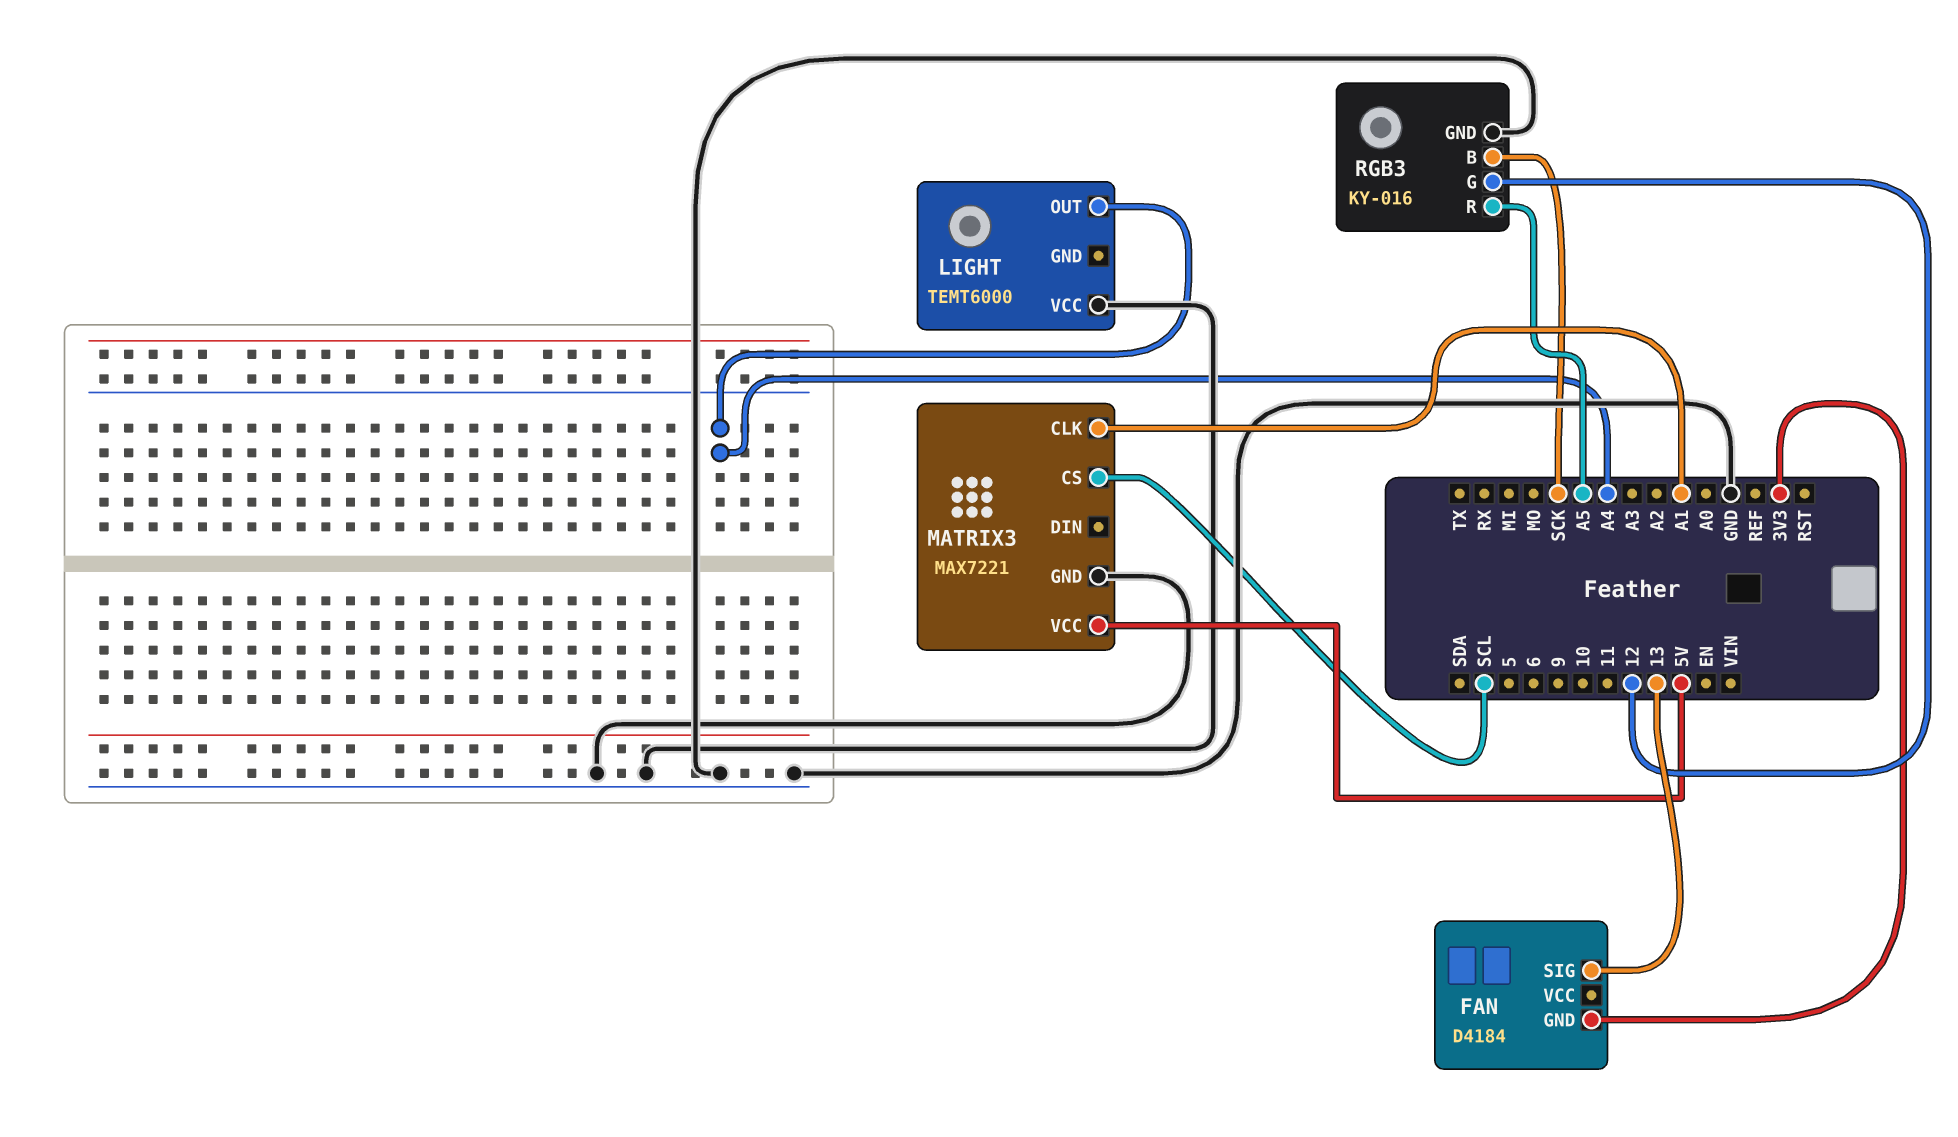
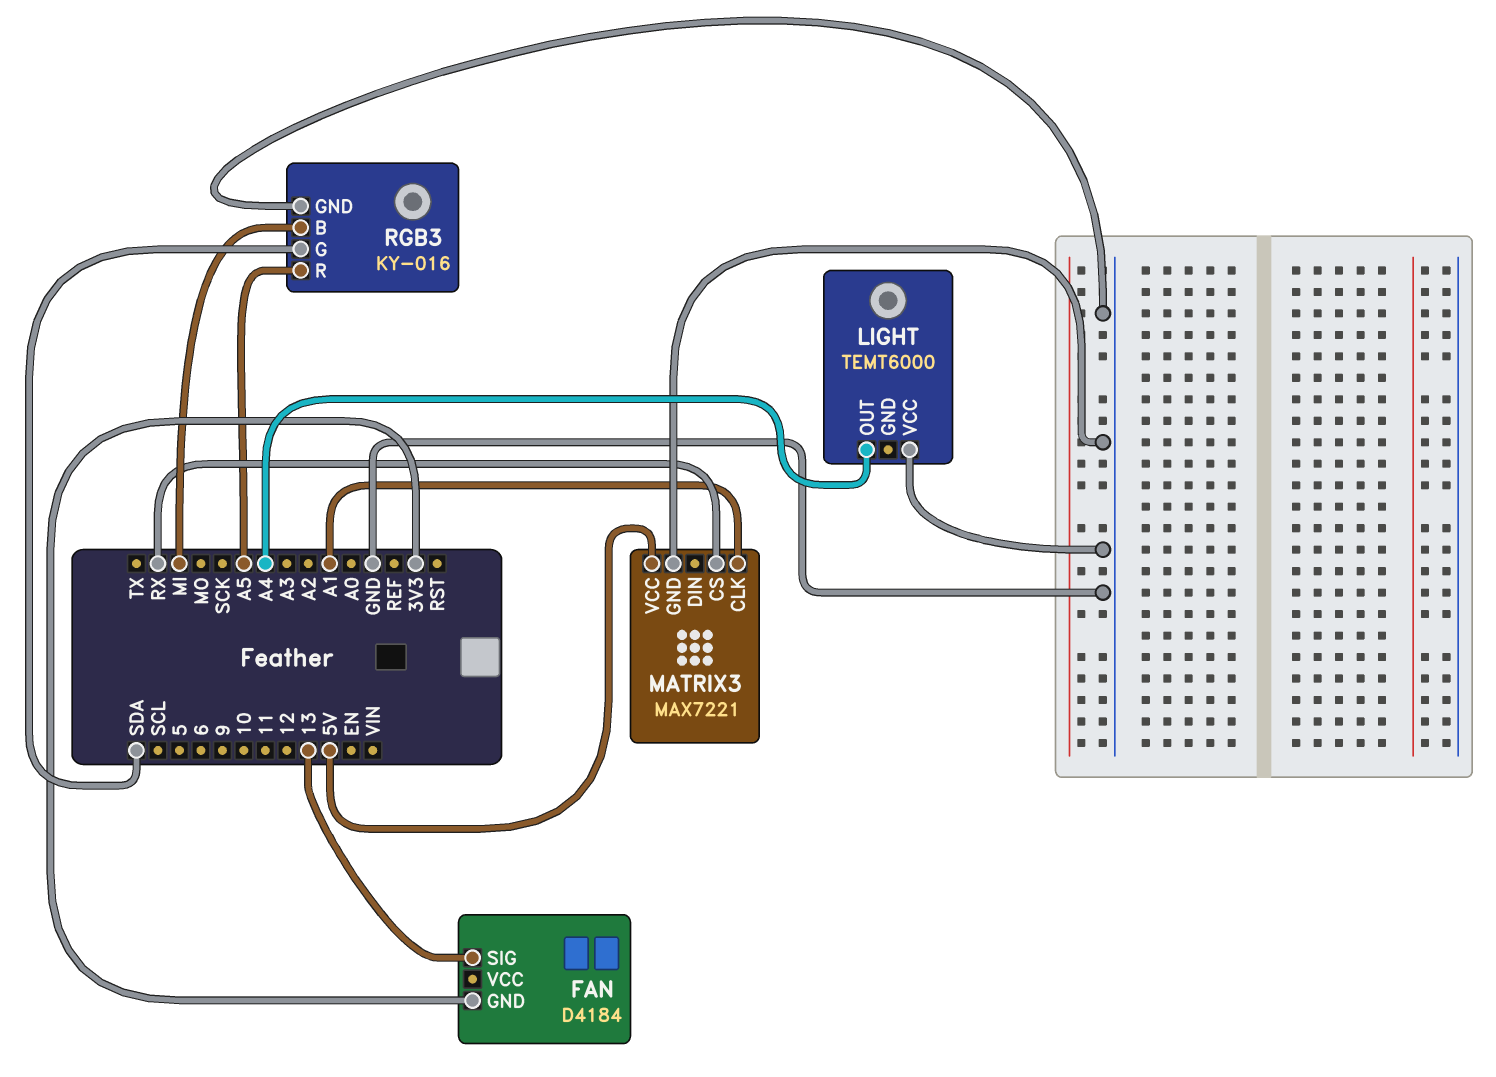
MATRIX3 pin CS: SCL -> RX
RGB3 pin B: SCK -> MI
RGB3 pin G: 12 -> SDA

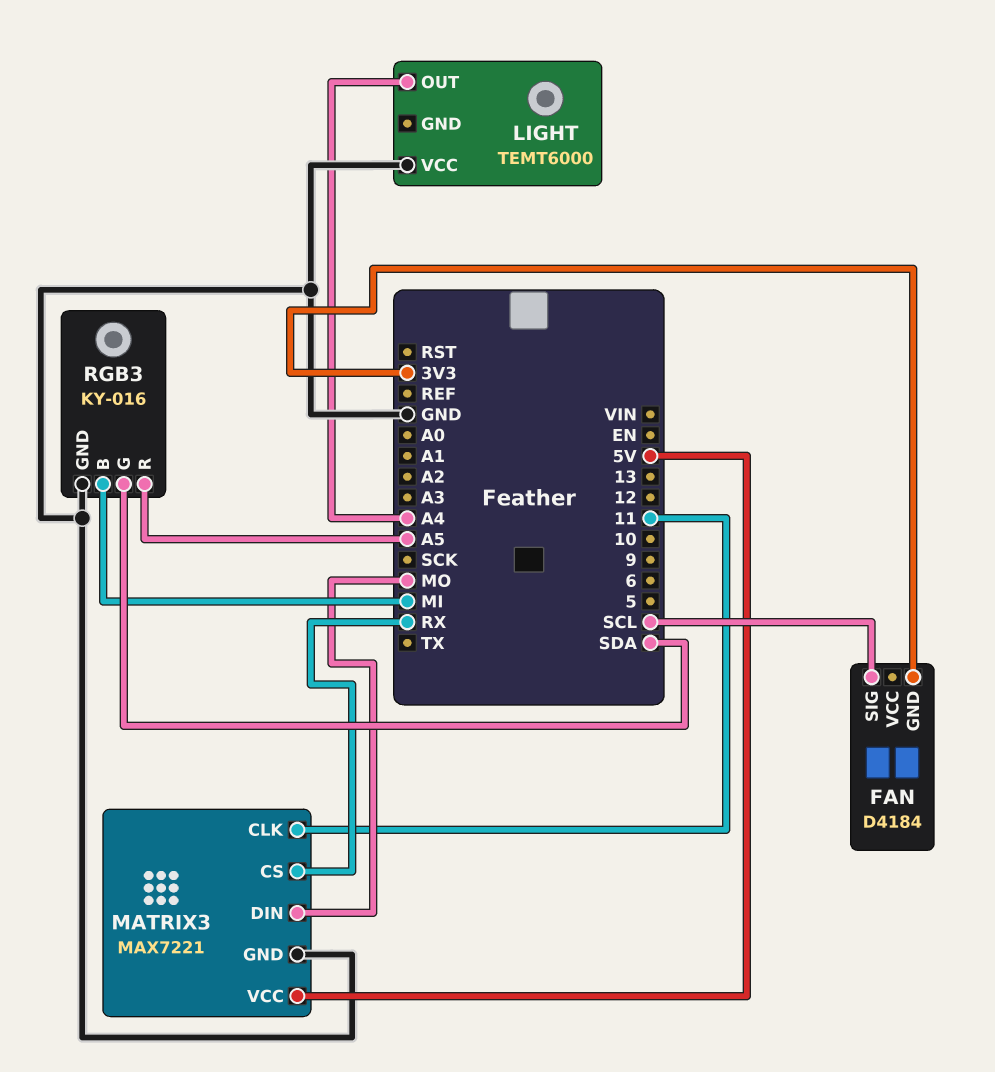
FAN pin SIG: 13 -> SCL
MATRIX3 pin CLK: A1 -> 11
MATRIX3 pin DIN: none -> MO

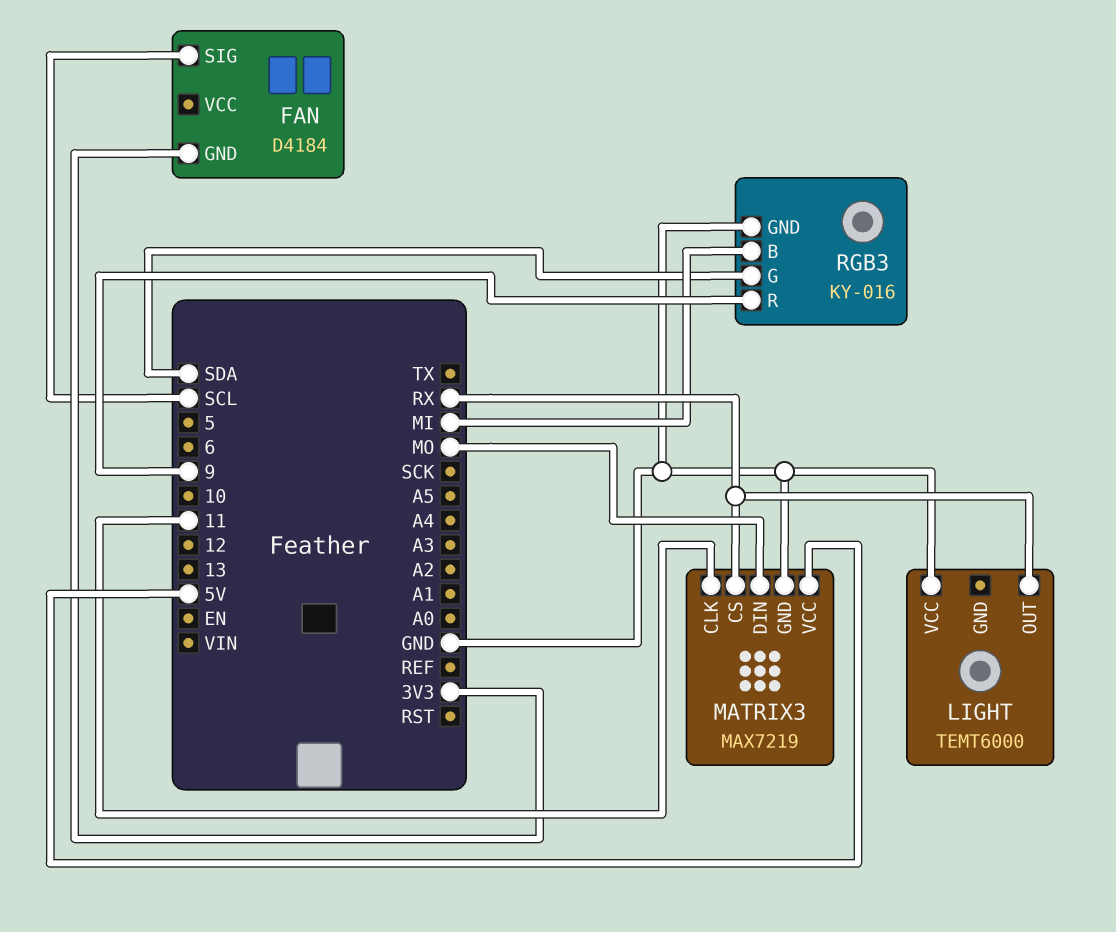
LIGHT pin OUT: A4 -> RX
MATRIX3: MAX7221 -> MAX7219
RGB3 pin R: A5 -> 9

